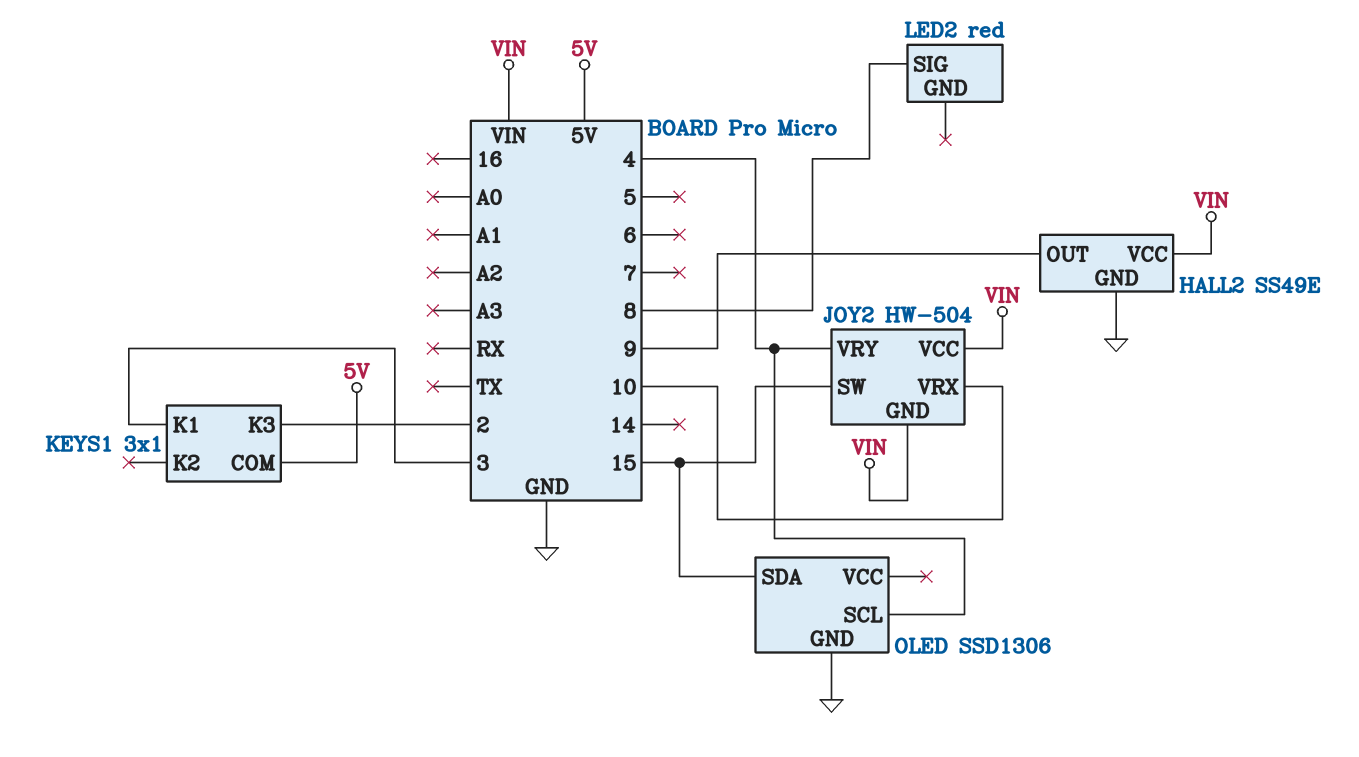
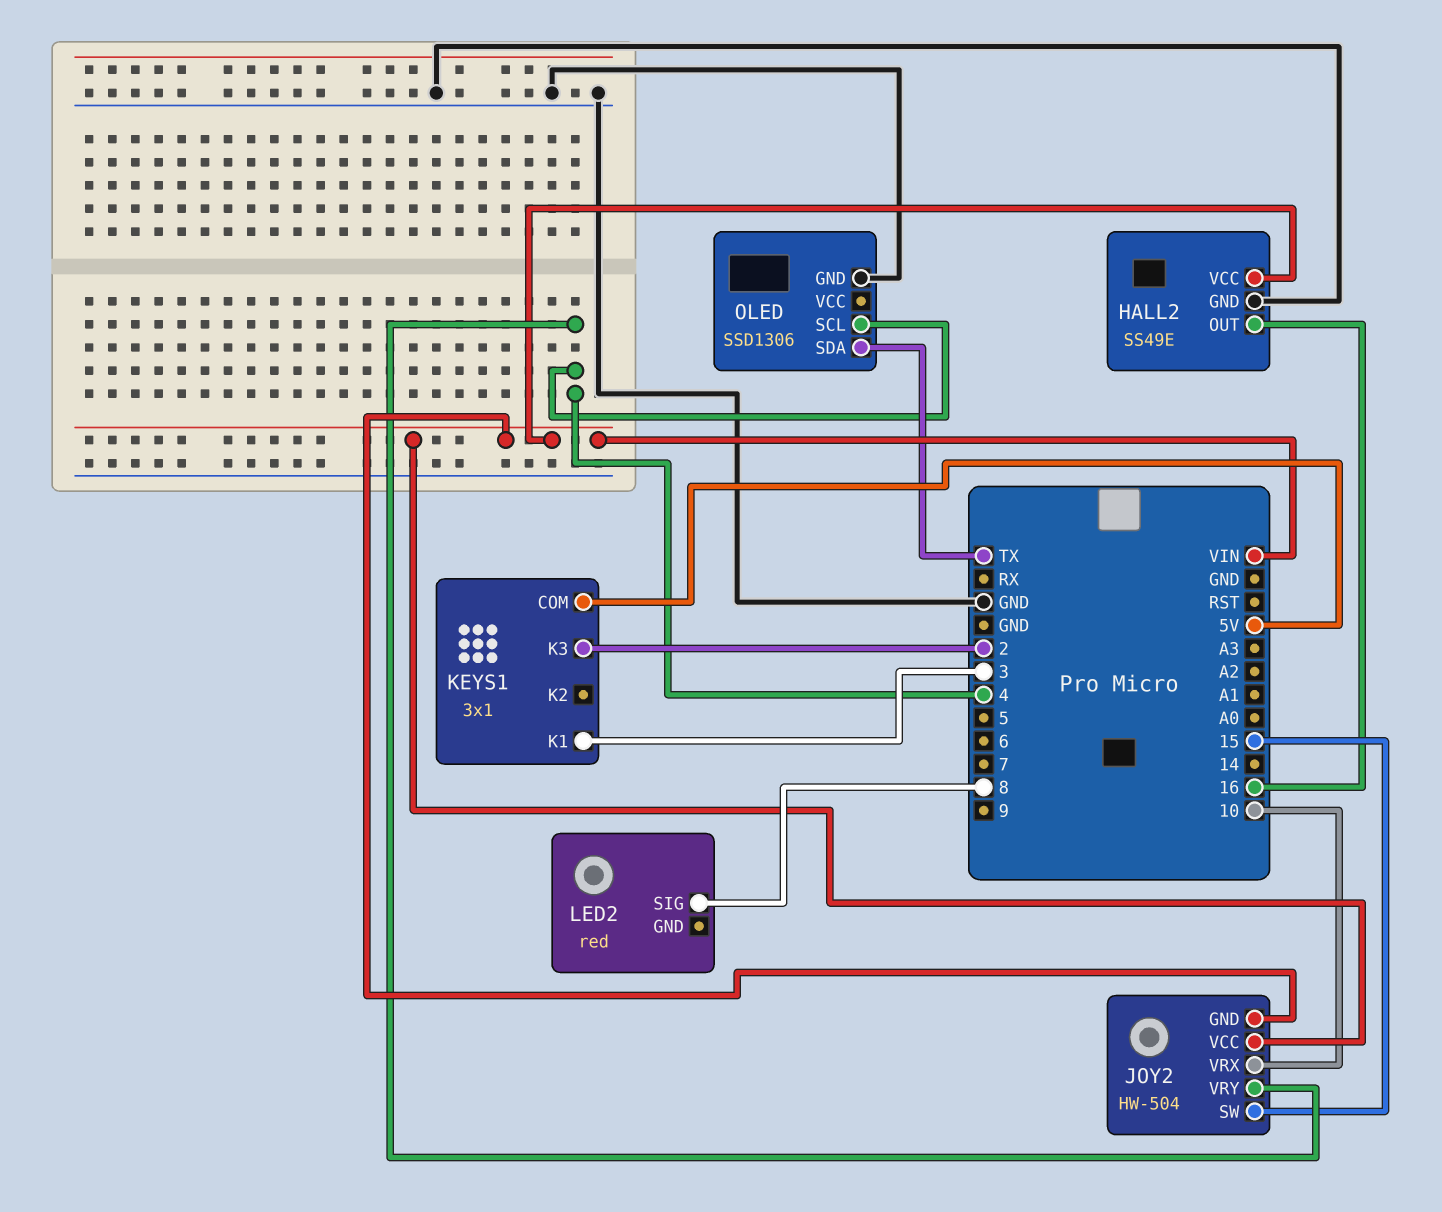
HALL2 pin OUT: 9 -> 16
OLED pin SDA: 15 -> TX

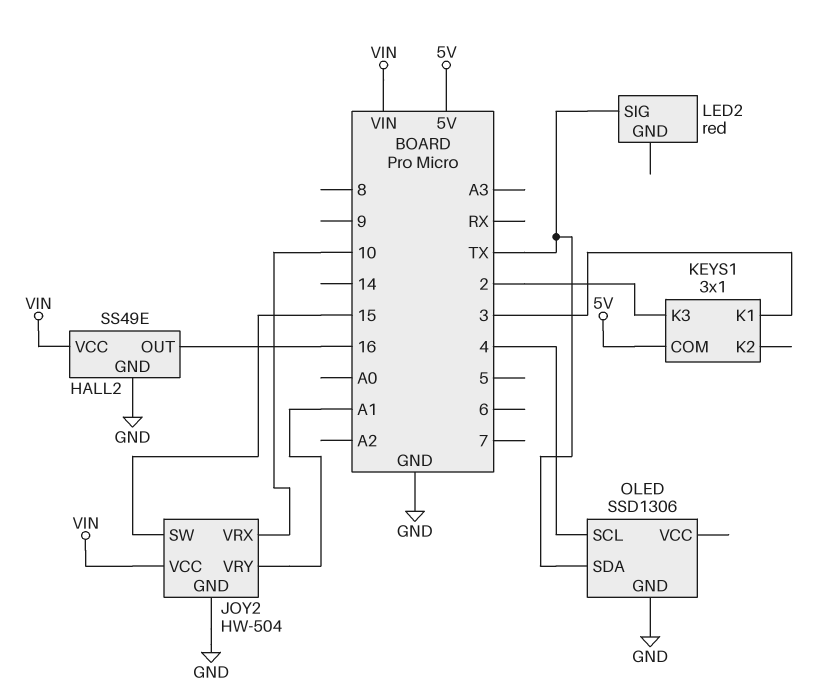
JOY2 pin GND: VIN -> GND
JOY2 pin VRY: 4 -> A1
LED2 pin SIG: 8 -> TX

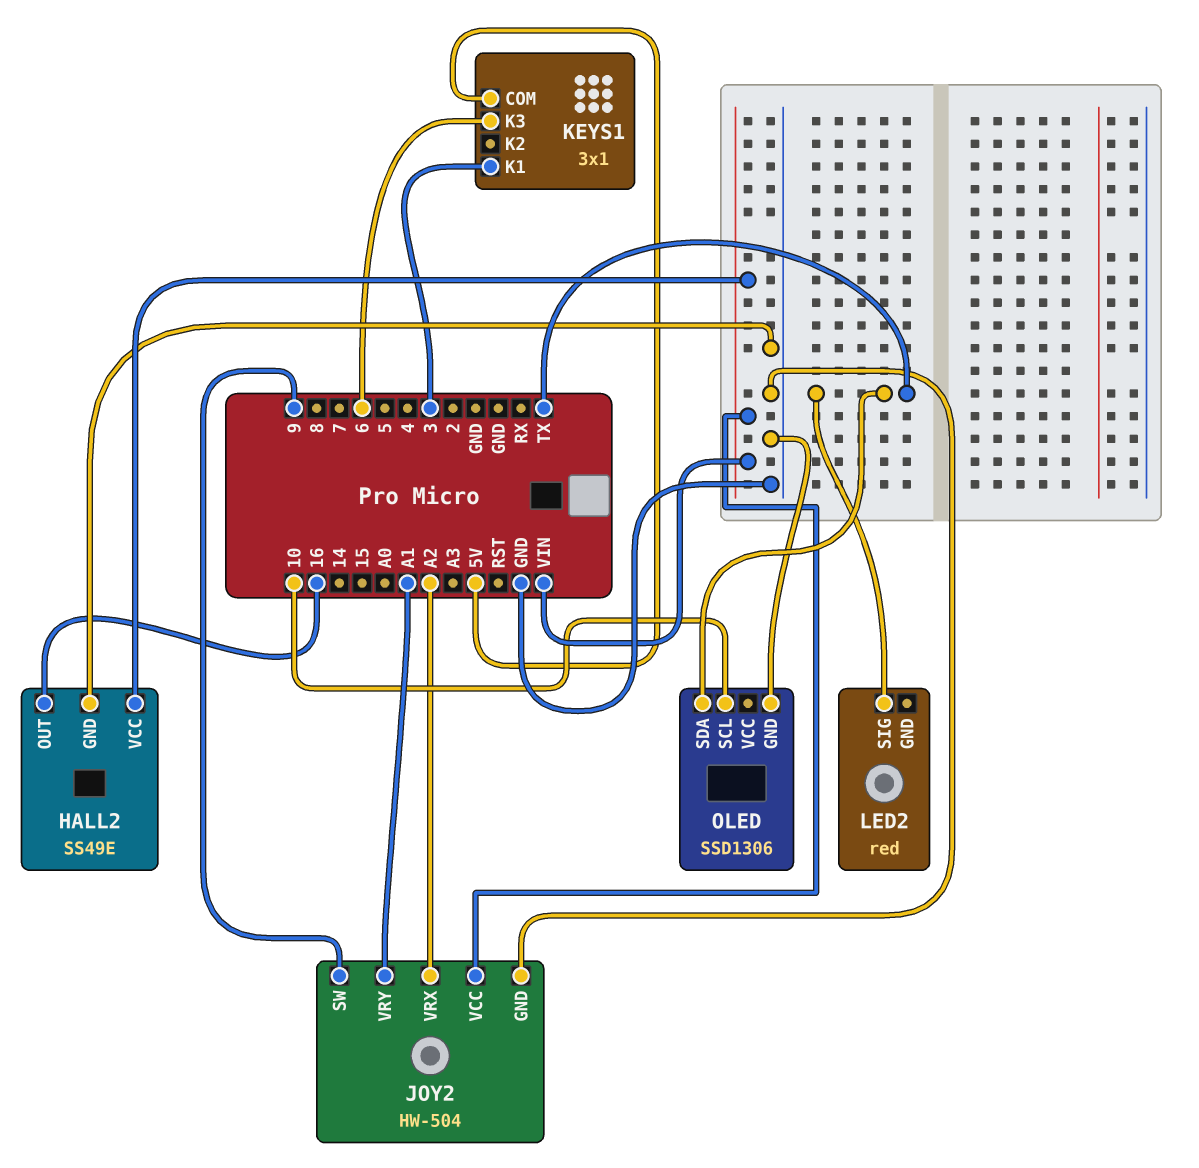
JOY2 pin SW: 15 -> 9
JOY2 pin VRX: 10 -> A2
KEYS1 pin K3: 2 -> 6
OLED pin SCL: 4 -> 10

